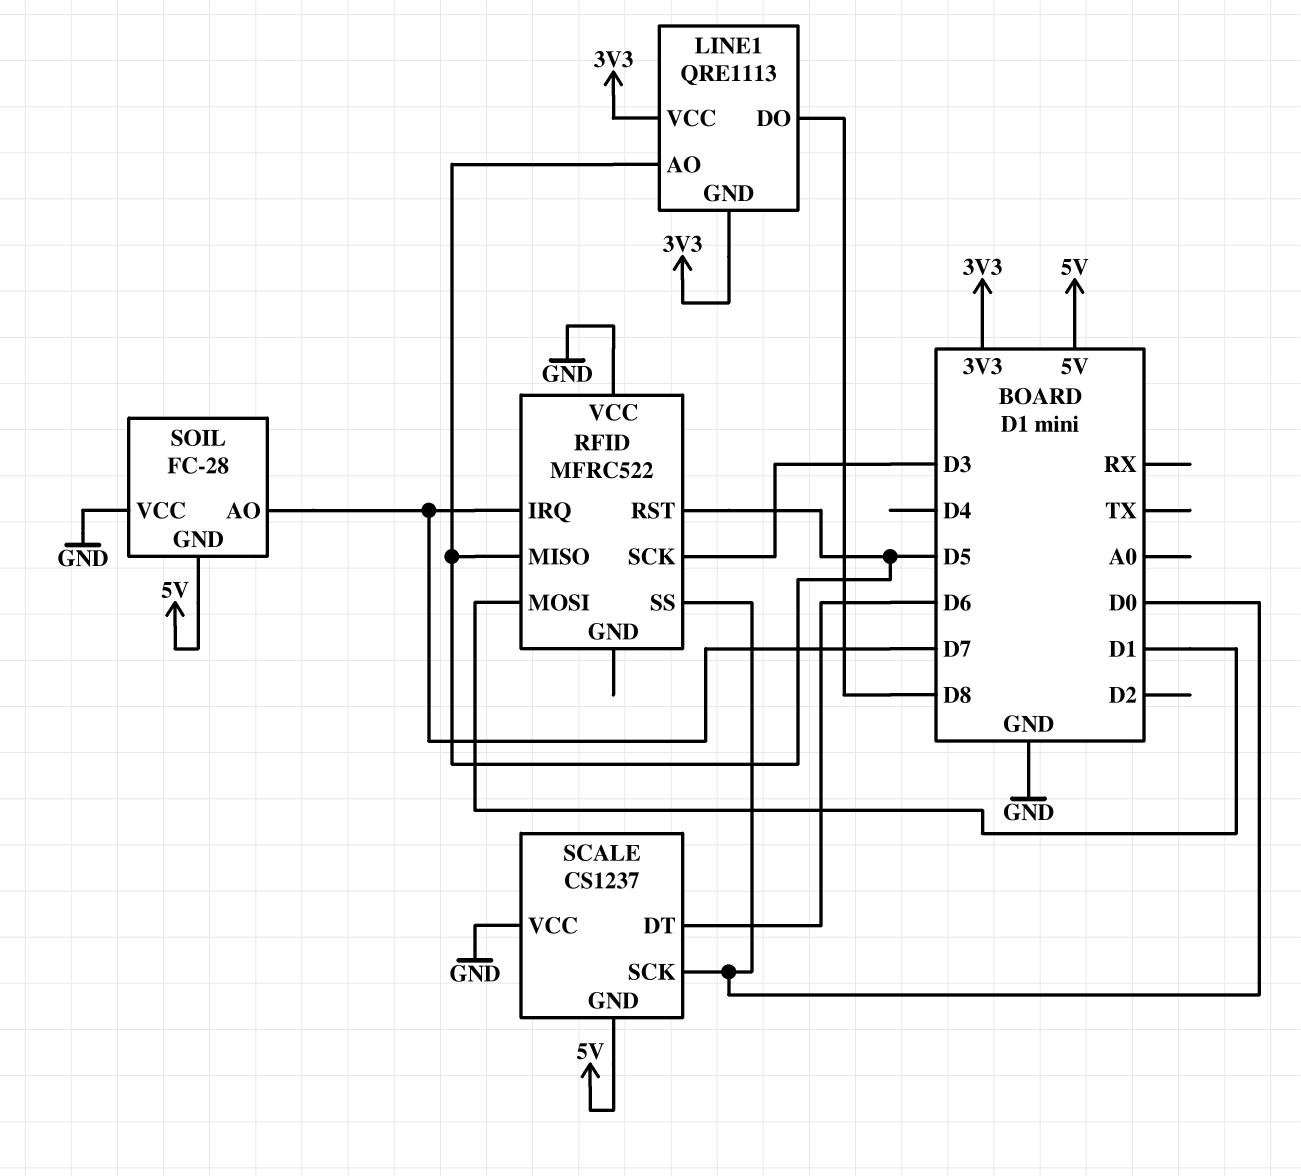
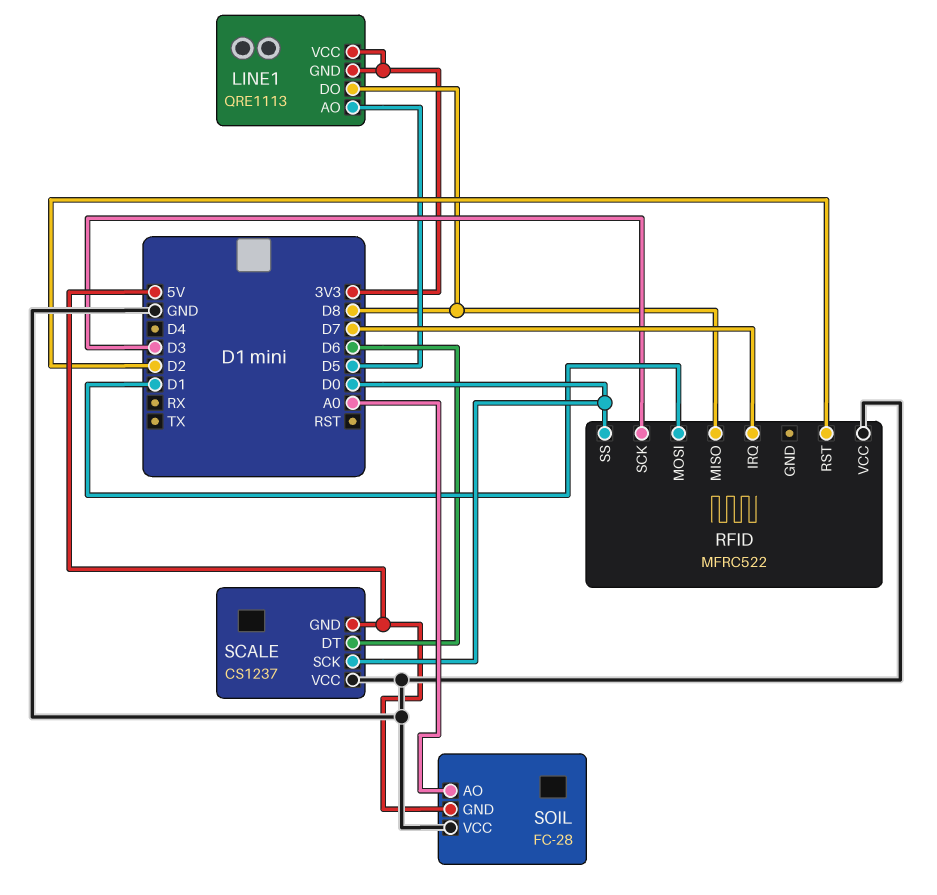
RFID pin MISO: D5 -> D8
RFID pin RST: D5 -> D2
SOIL pin AO: D7 -> A0

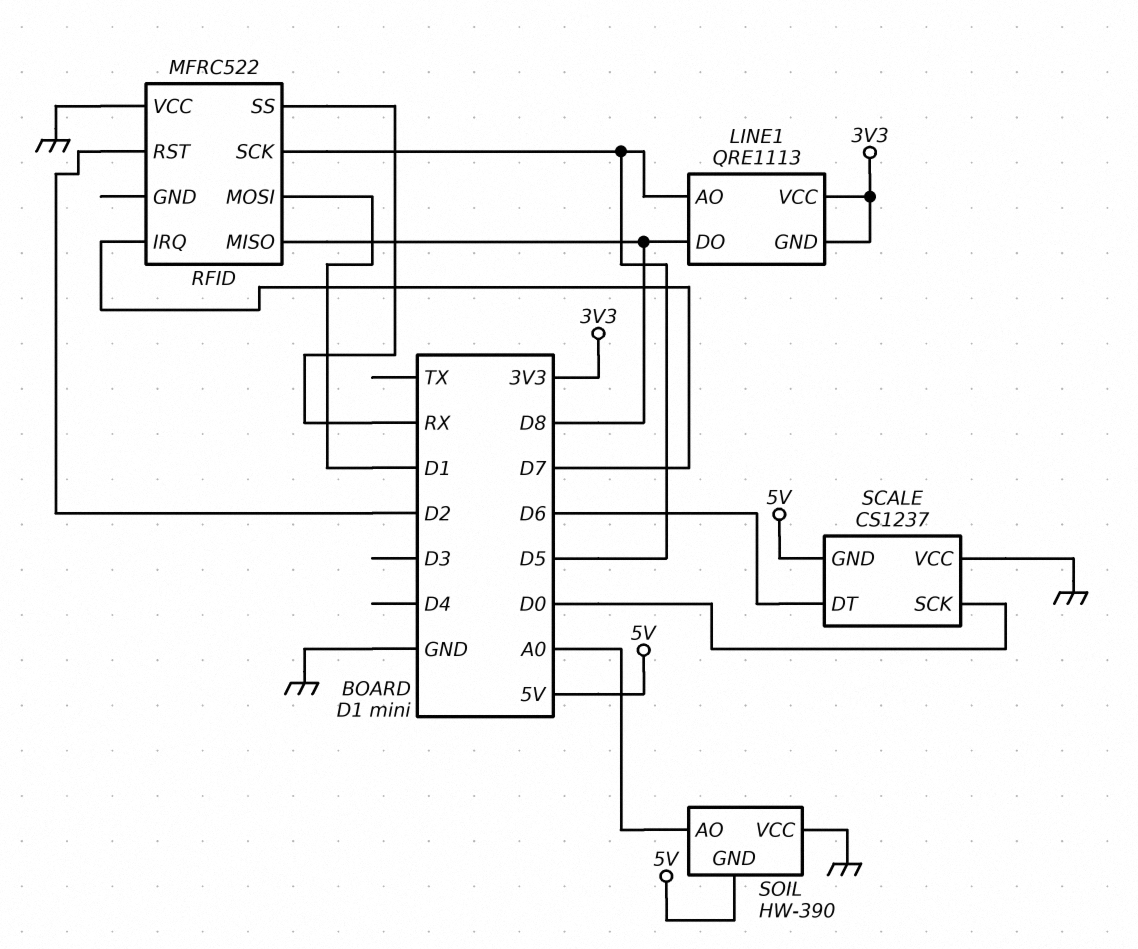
RFID pin SCK: D3 -> D5
RFID pin SS: D0 -> RX
SOIL: FC-28 -> HW-390

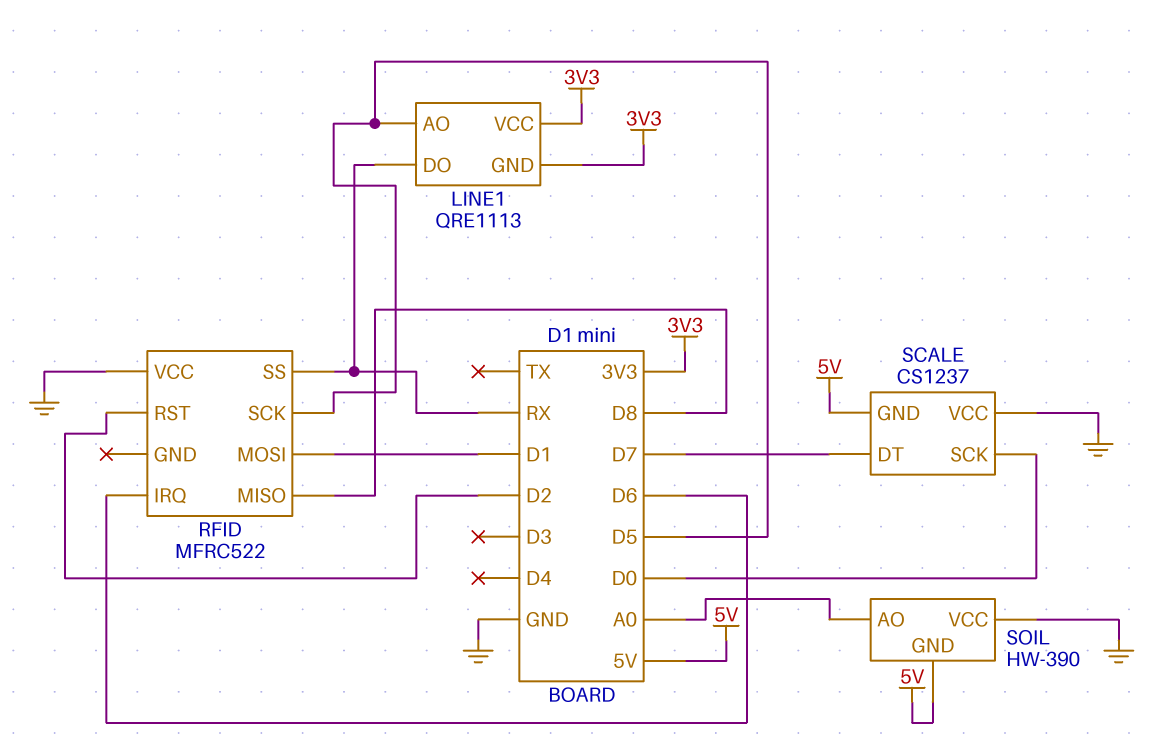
LINE1 pin DO: D8 -> RX
RFID pin IRQ: D7 -> D6
SCALE pin DT: D6 -> D7

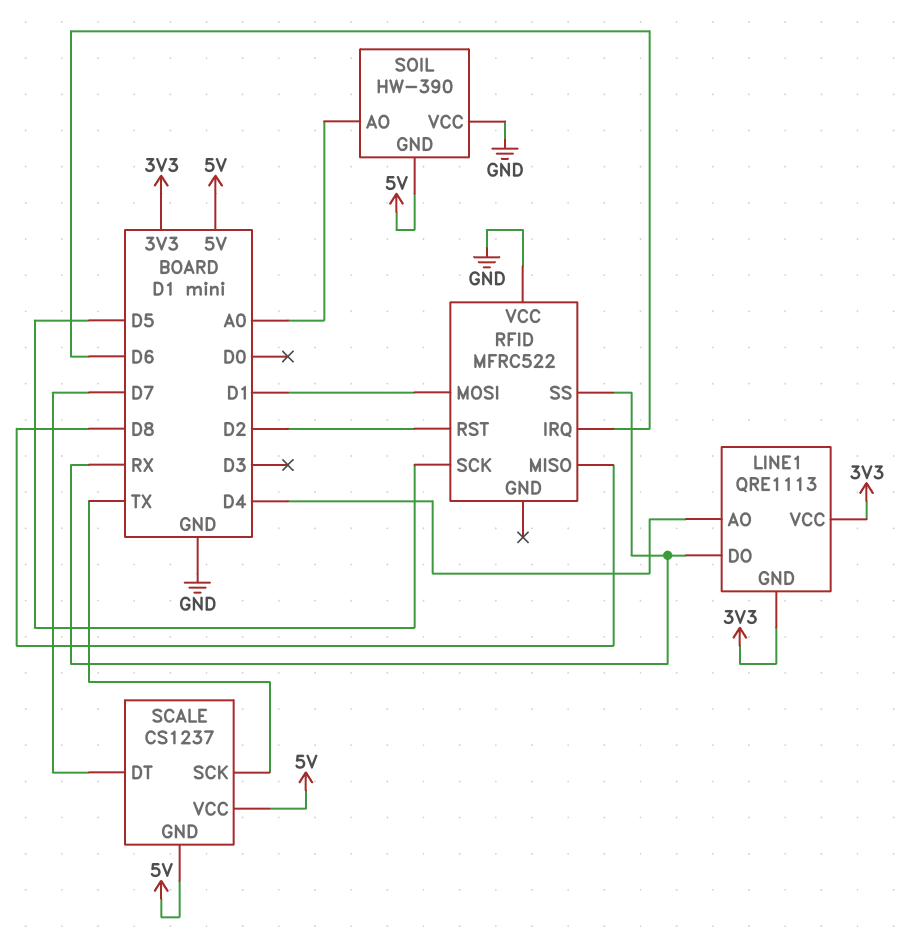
LINE1 pin AO: D5 -> D4
SCALE pin SCK: D0 -> TX
SCALE pin VCC: GND -> 5V

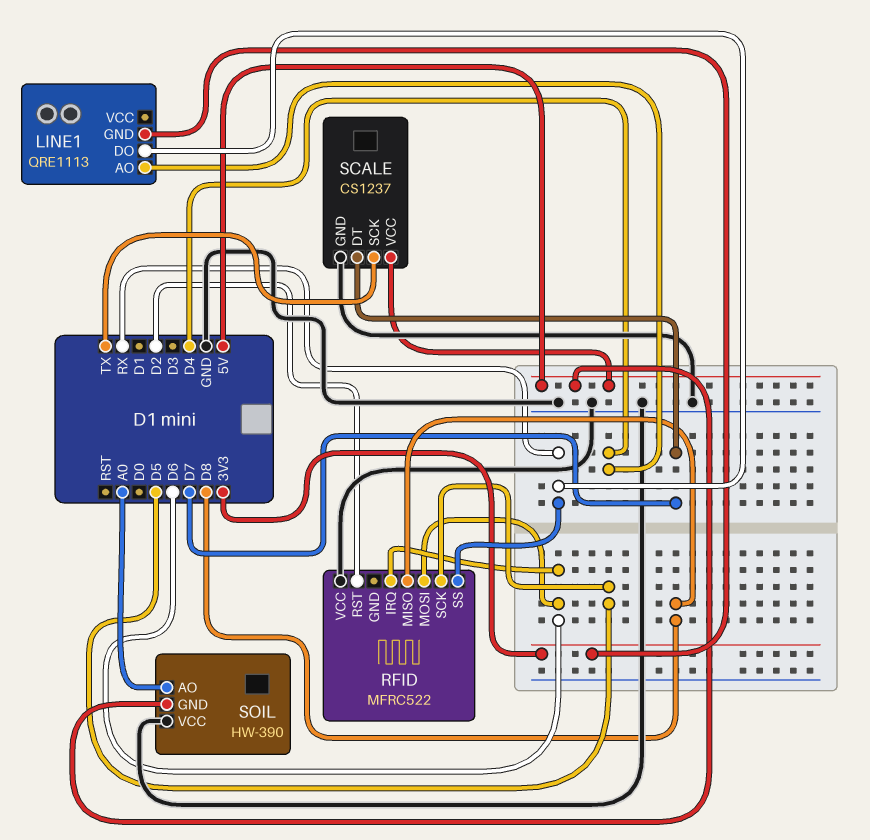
LINE1 pin VCC: 3V3 -> none
RFID pin MOSI: D1 -> D6
SCALE pin GND: 5V -> GND

